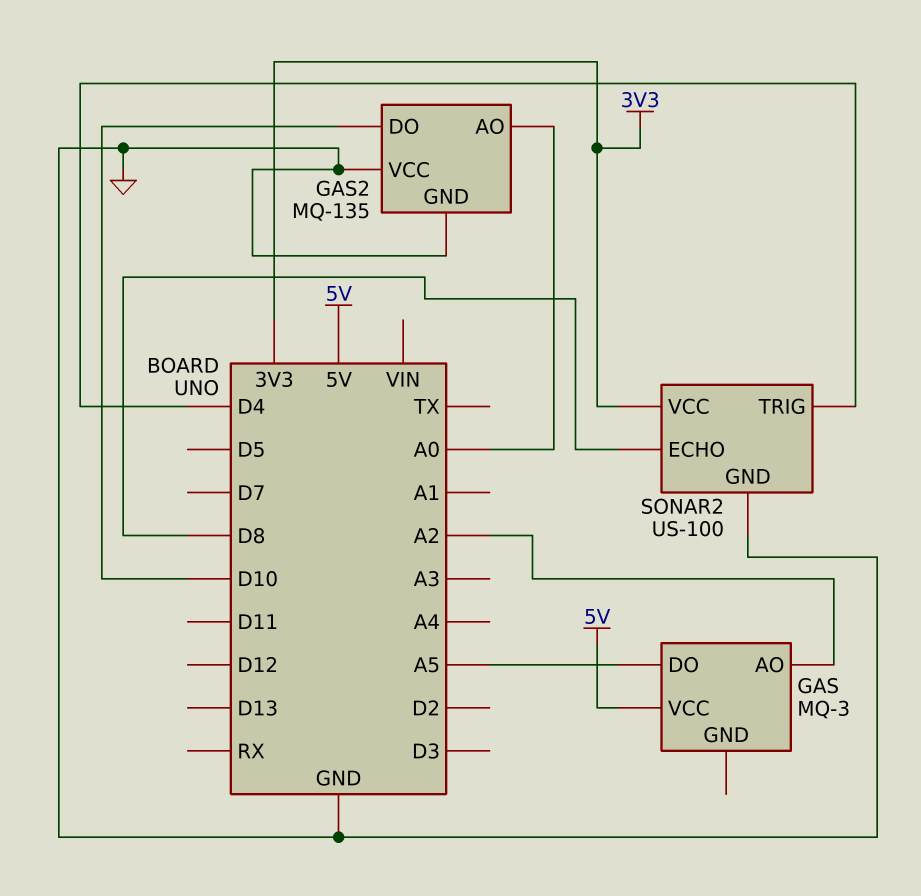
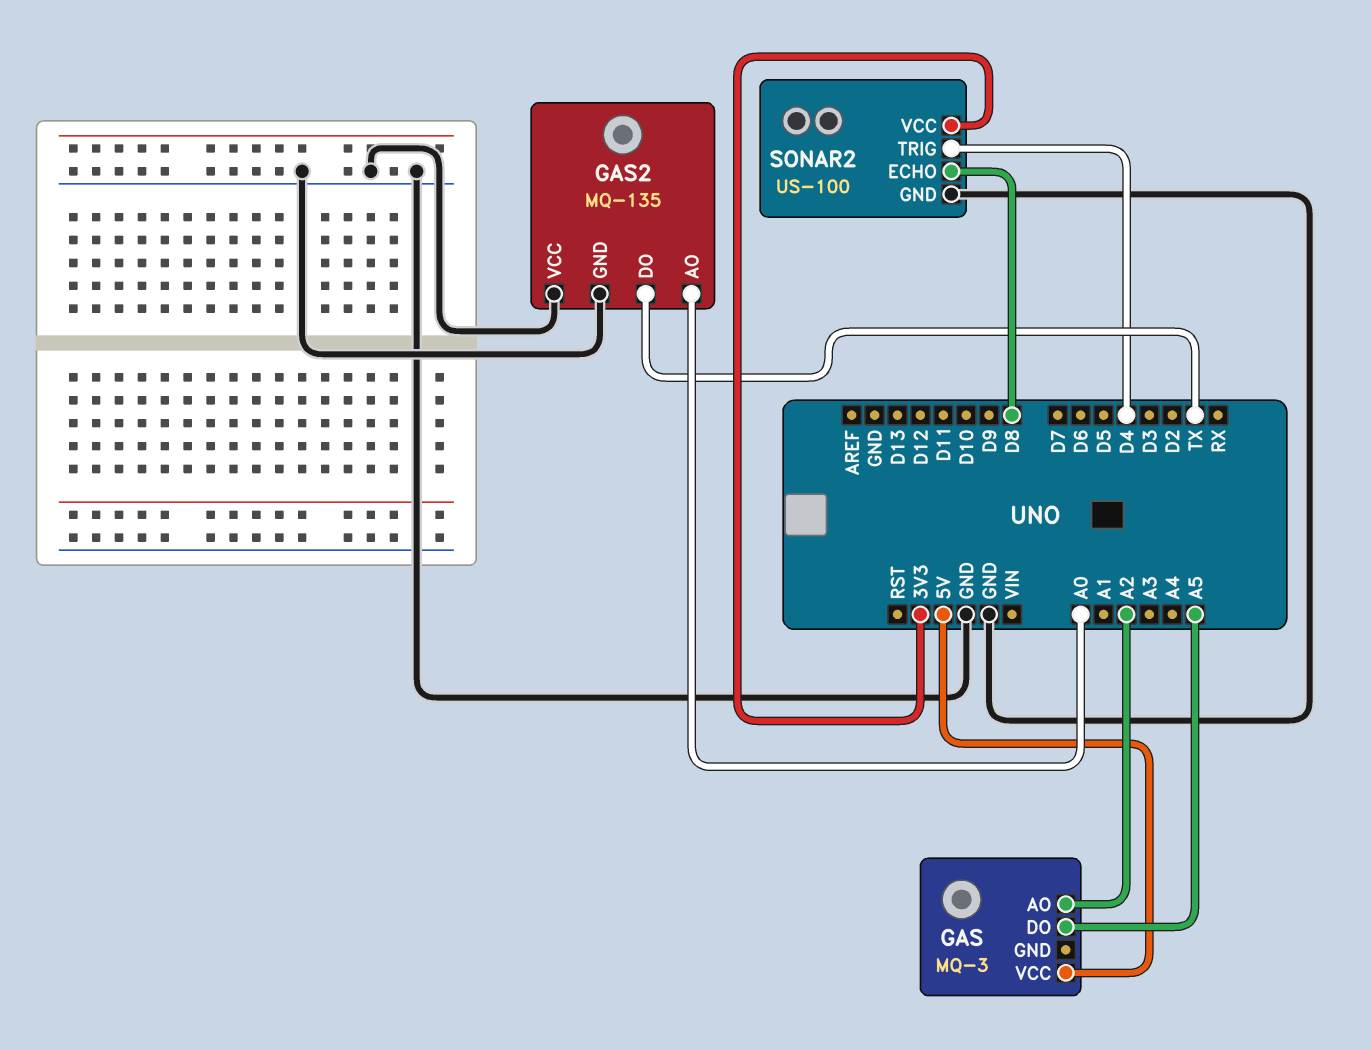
GAS2 pin DO: D10 -> TX

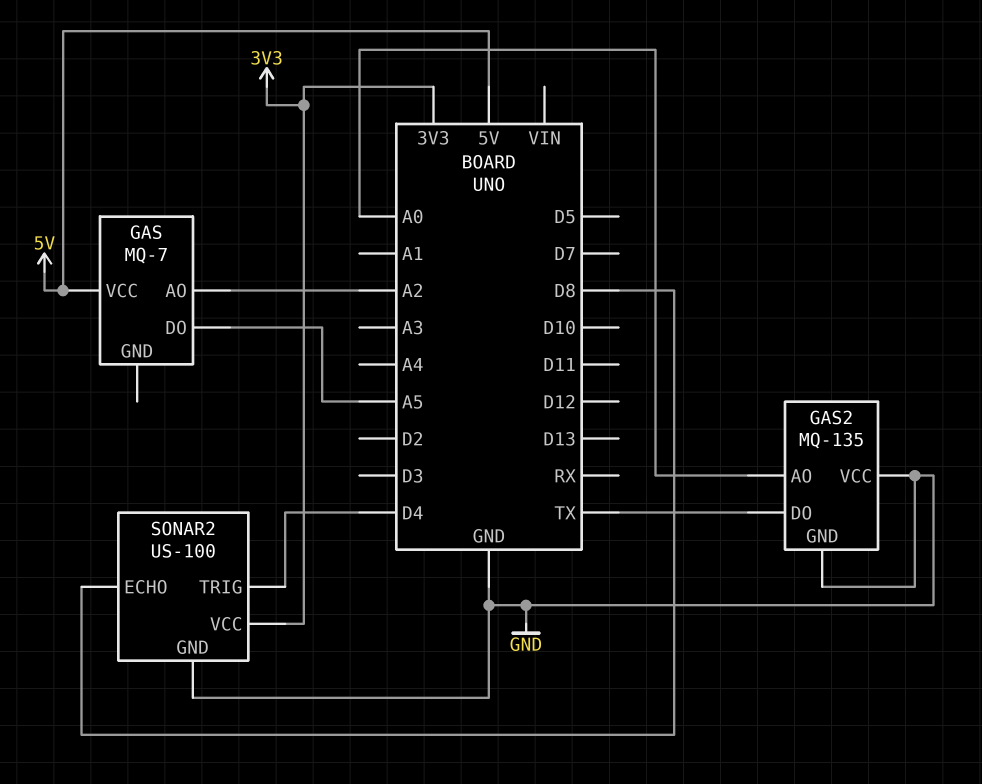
GAS: MQ-3 -> MQ-7

